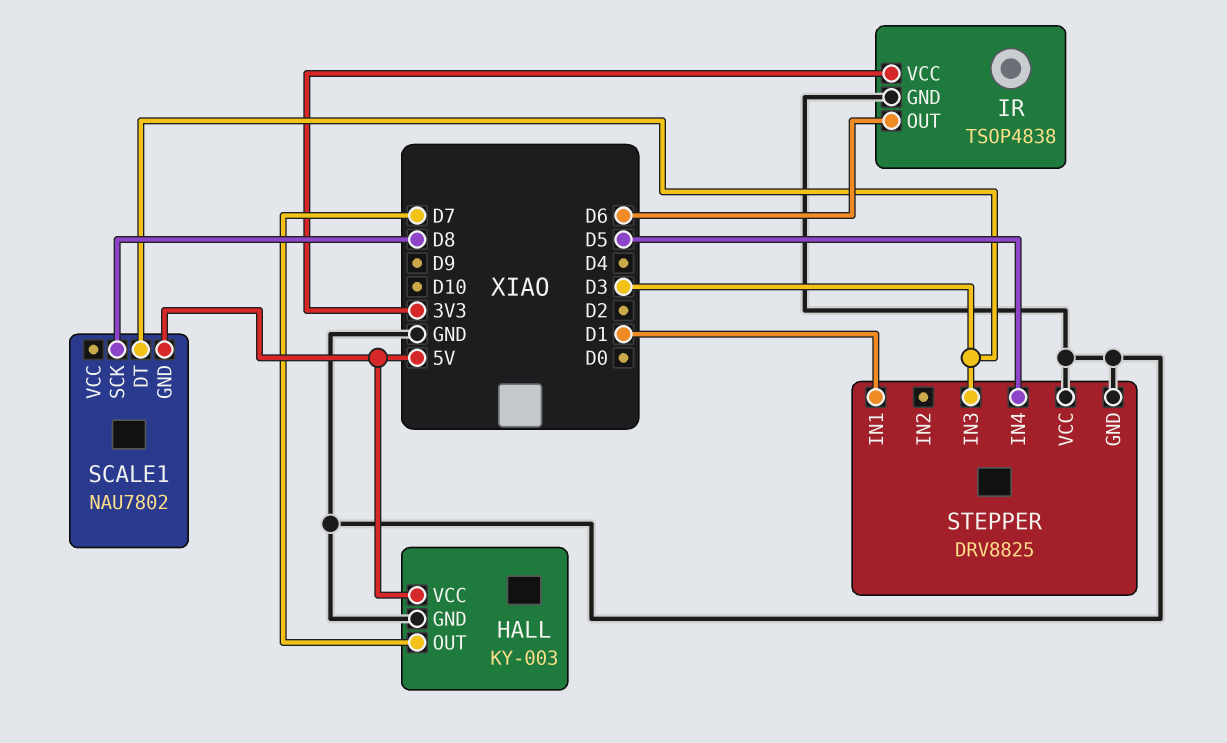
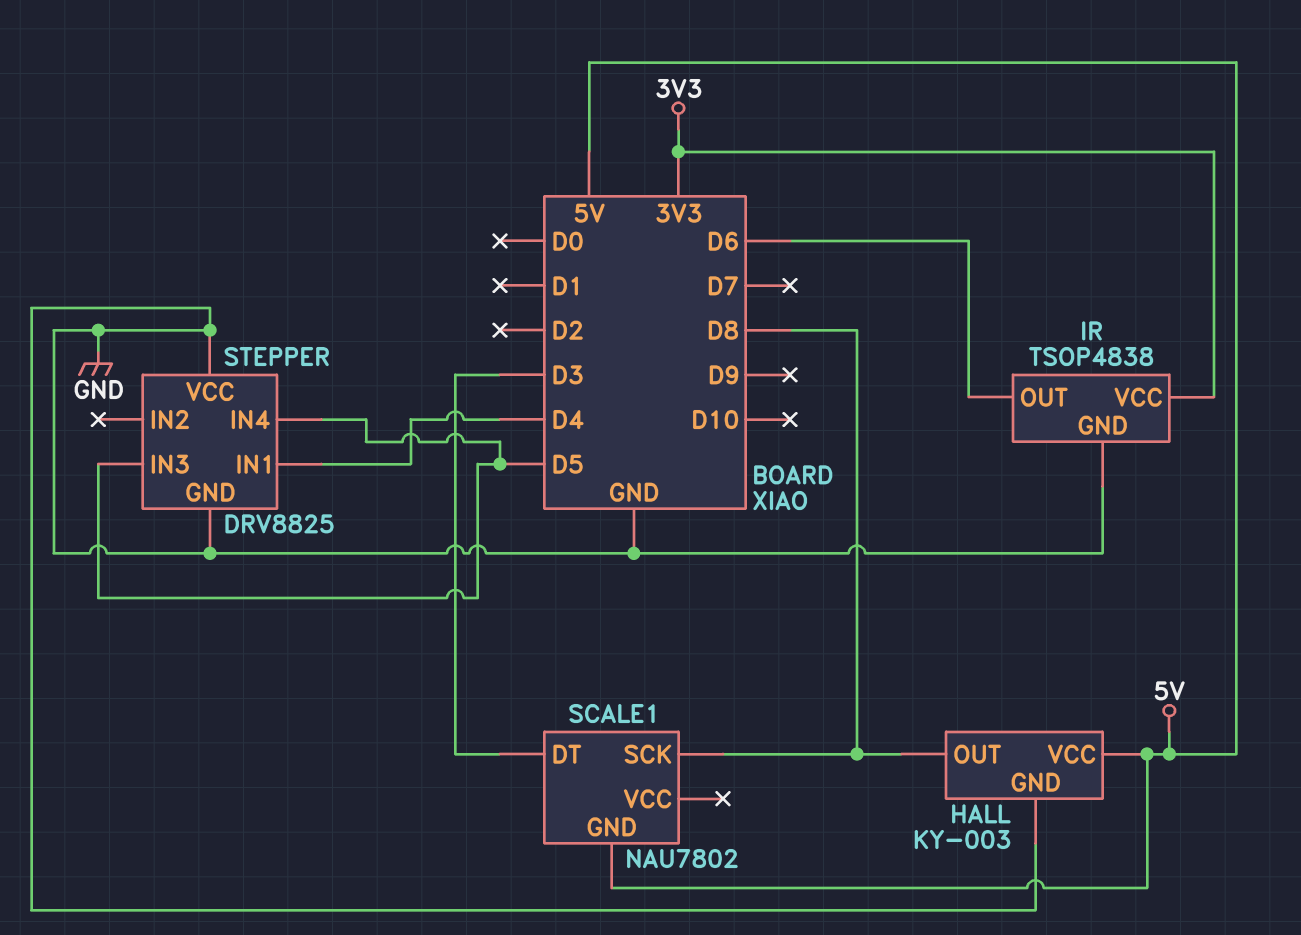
HALL pin OUT: D7 -> D8
STEPPER pin IN1: D1 -> D4
STEPPER pin IN3: D3 -> D5

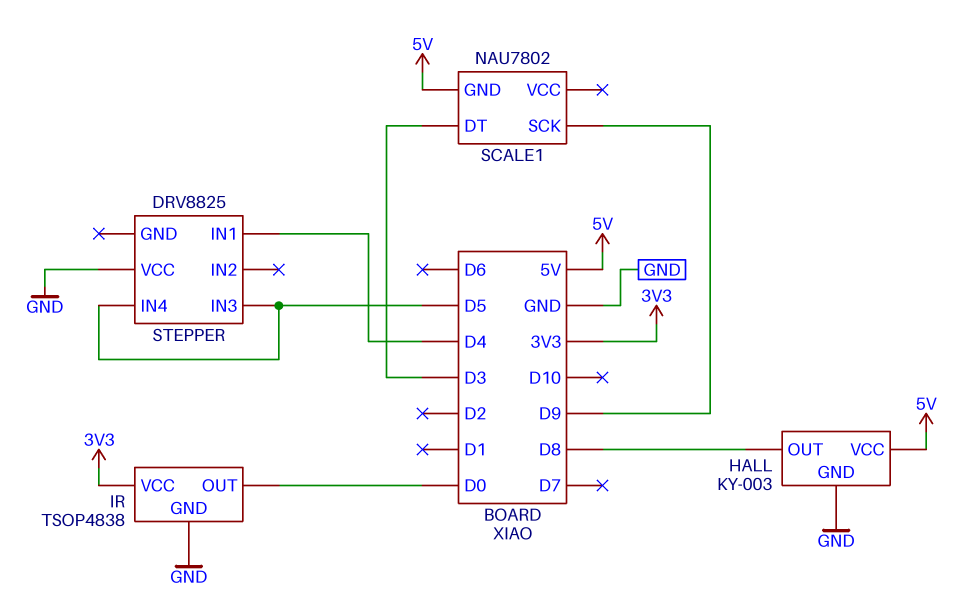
IR pin OUT: D6 -> D0
SCALE1 pin SCK: D8 -> D9
STEPPER pin GND: GND -> none

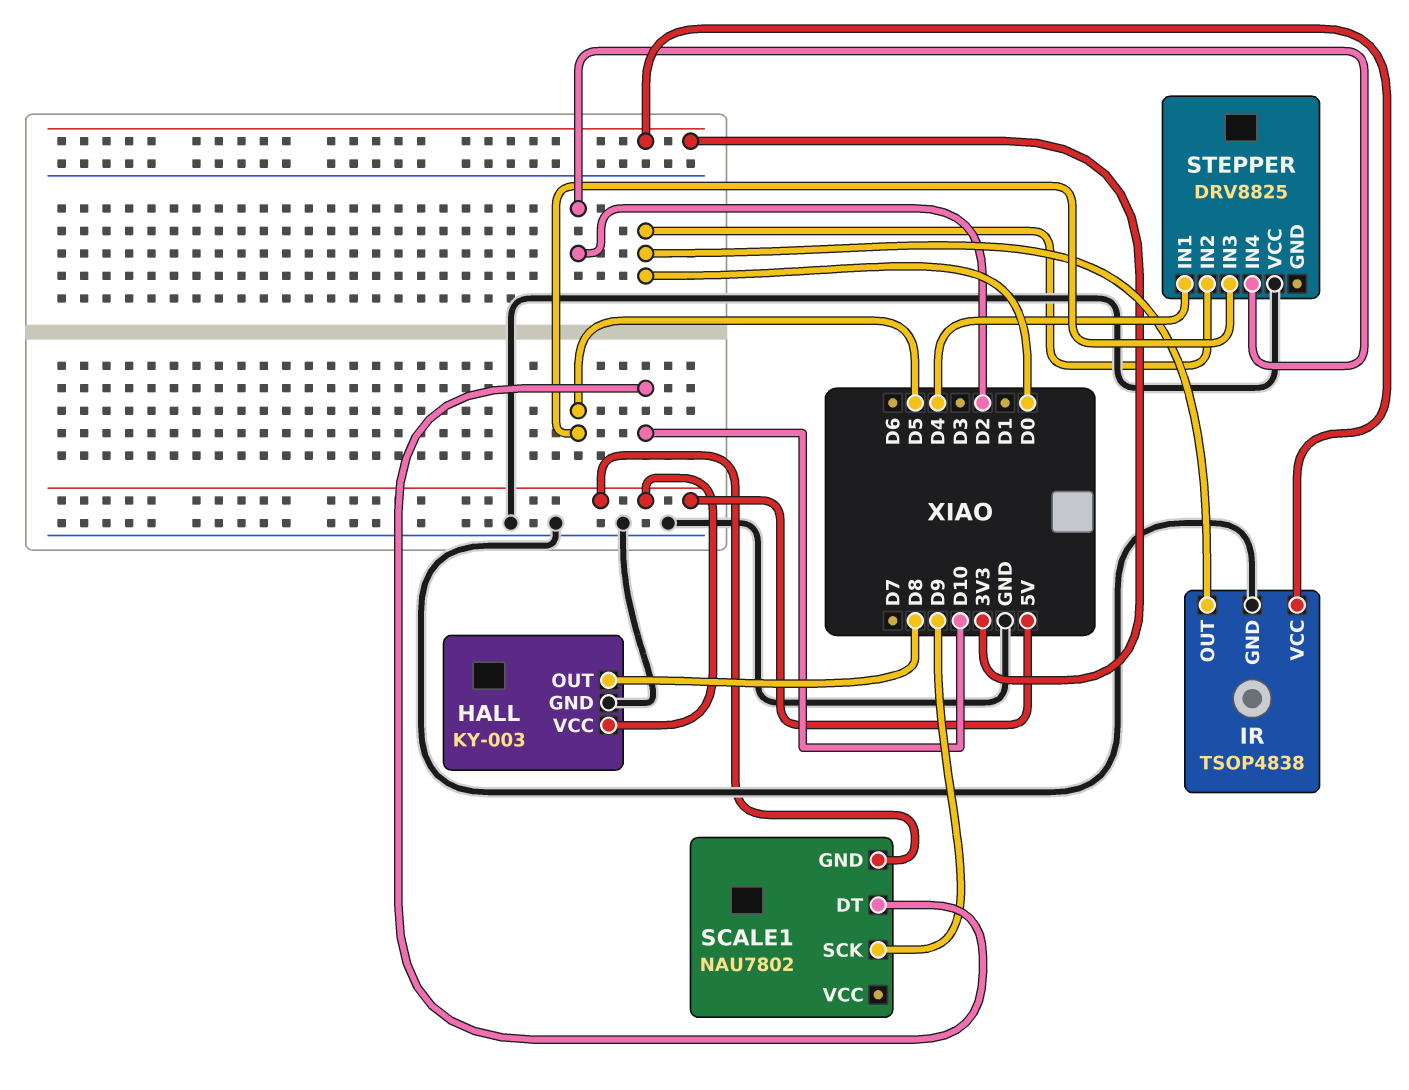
SCALE1 pin DT: D3 -> D10
STEPPER pin IN2: none -> D0
STEPPER pin IN4: D5 -> D2

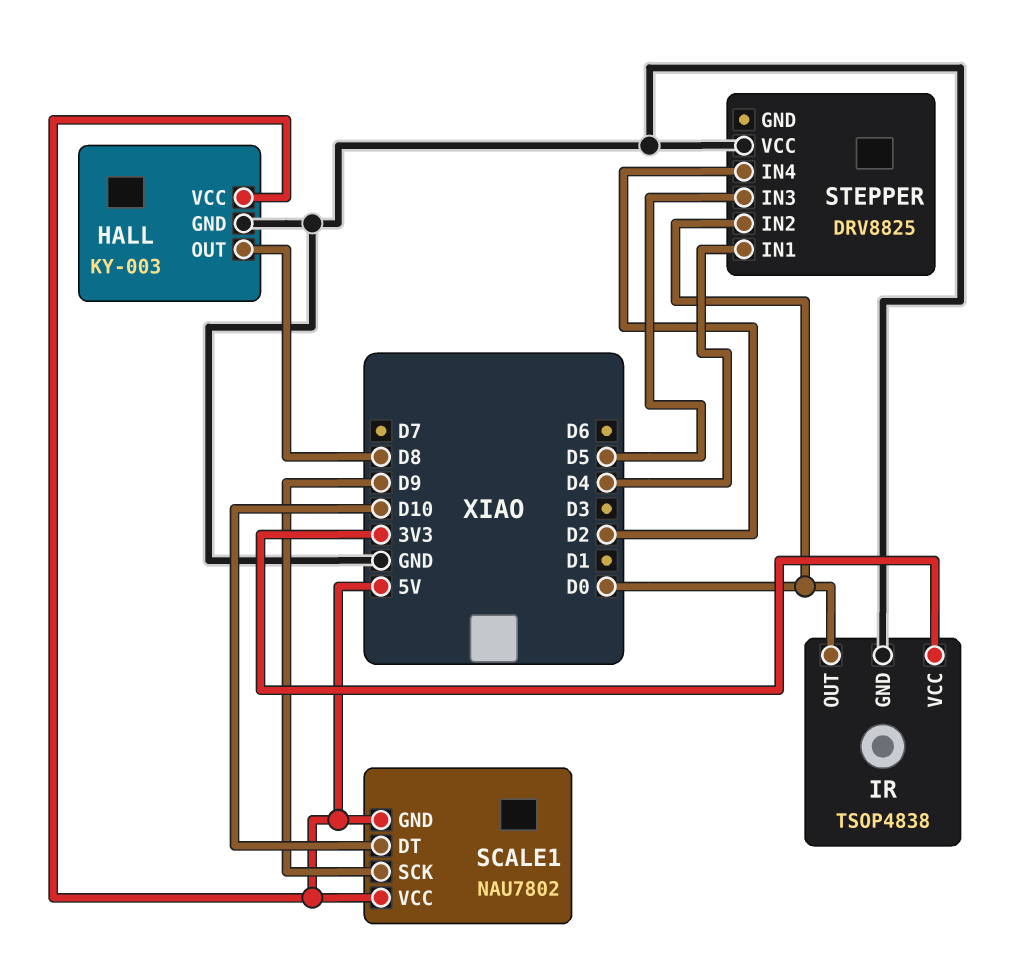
SCALE1 pin VCC: none -> 5V

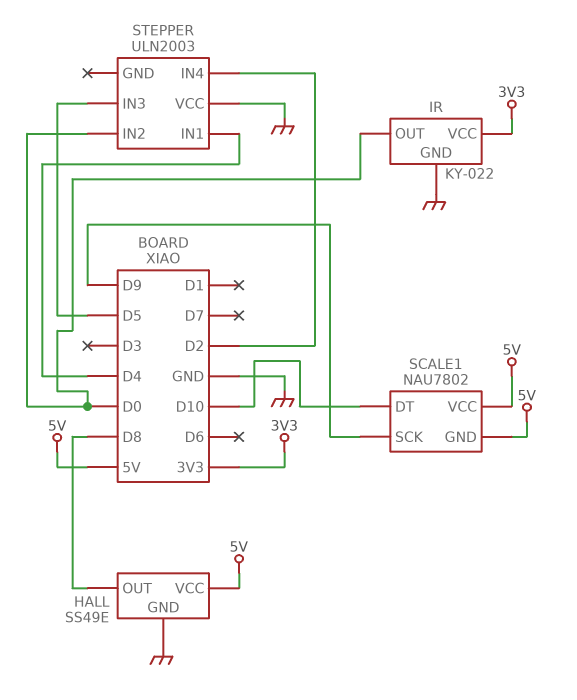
HALL: KY-003 -> SS49E
IR: TSOP4838 -> KY-022
STEPPER: DRV8825 -> ULN2003

